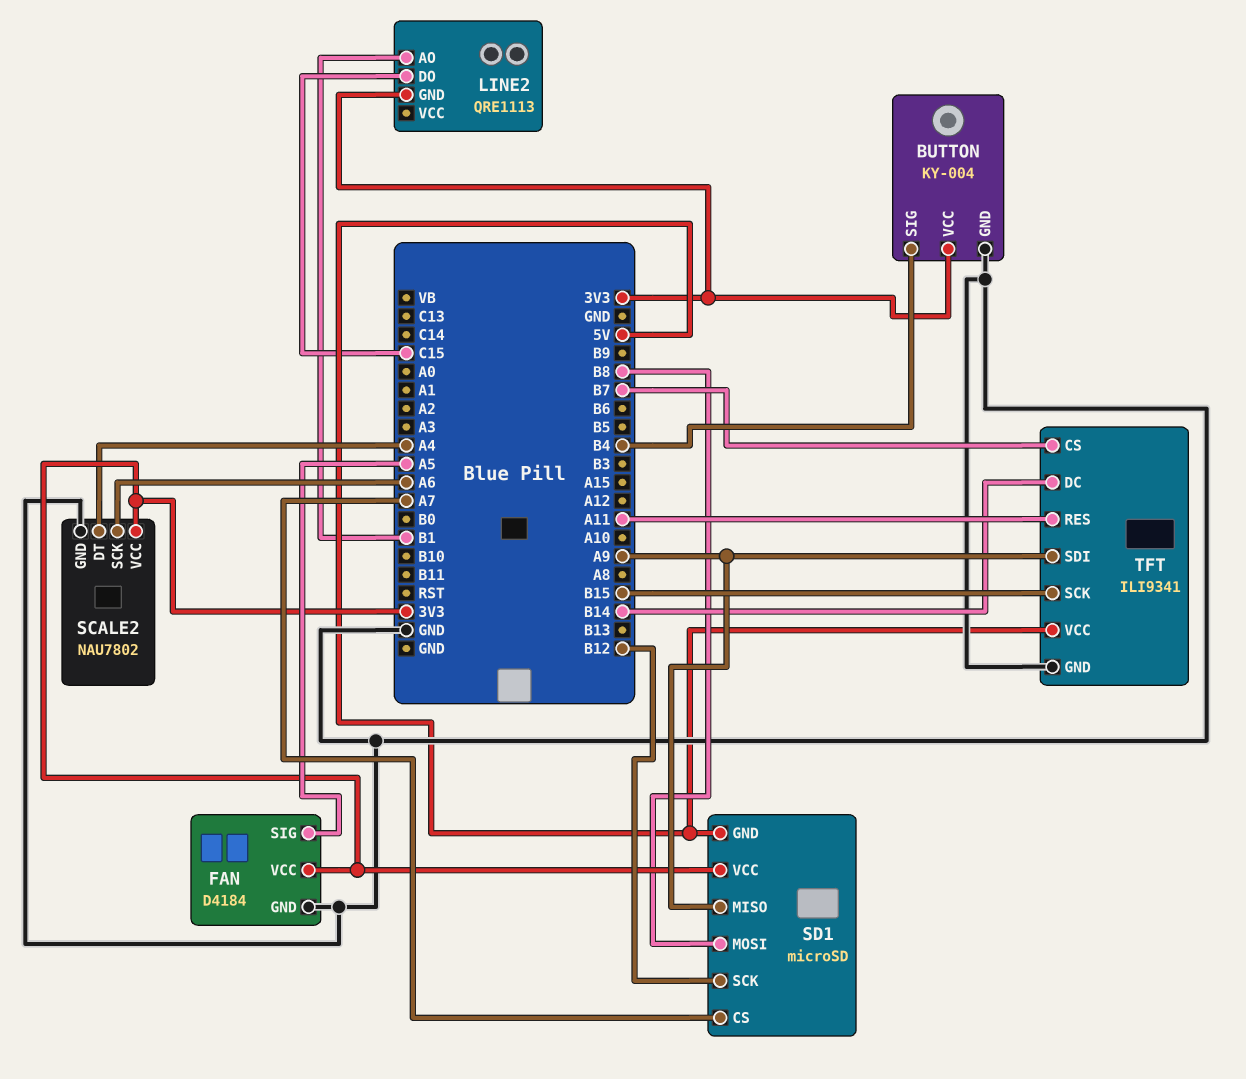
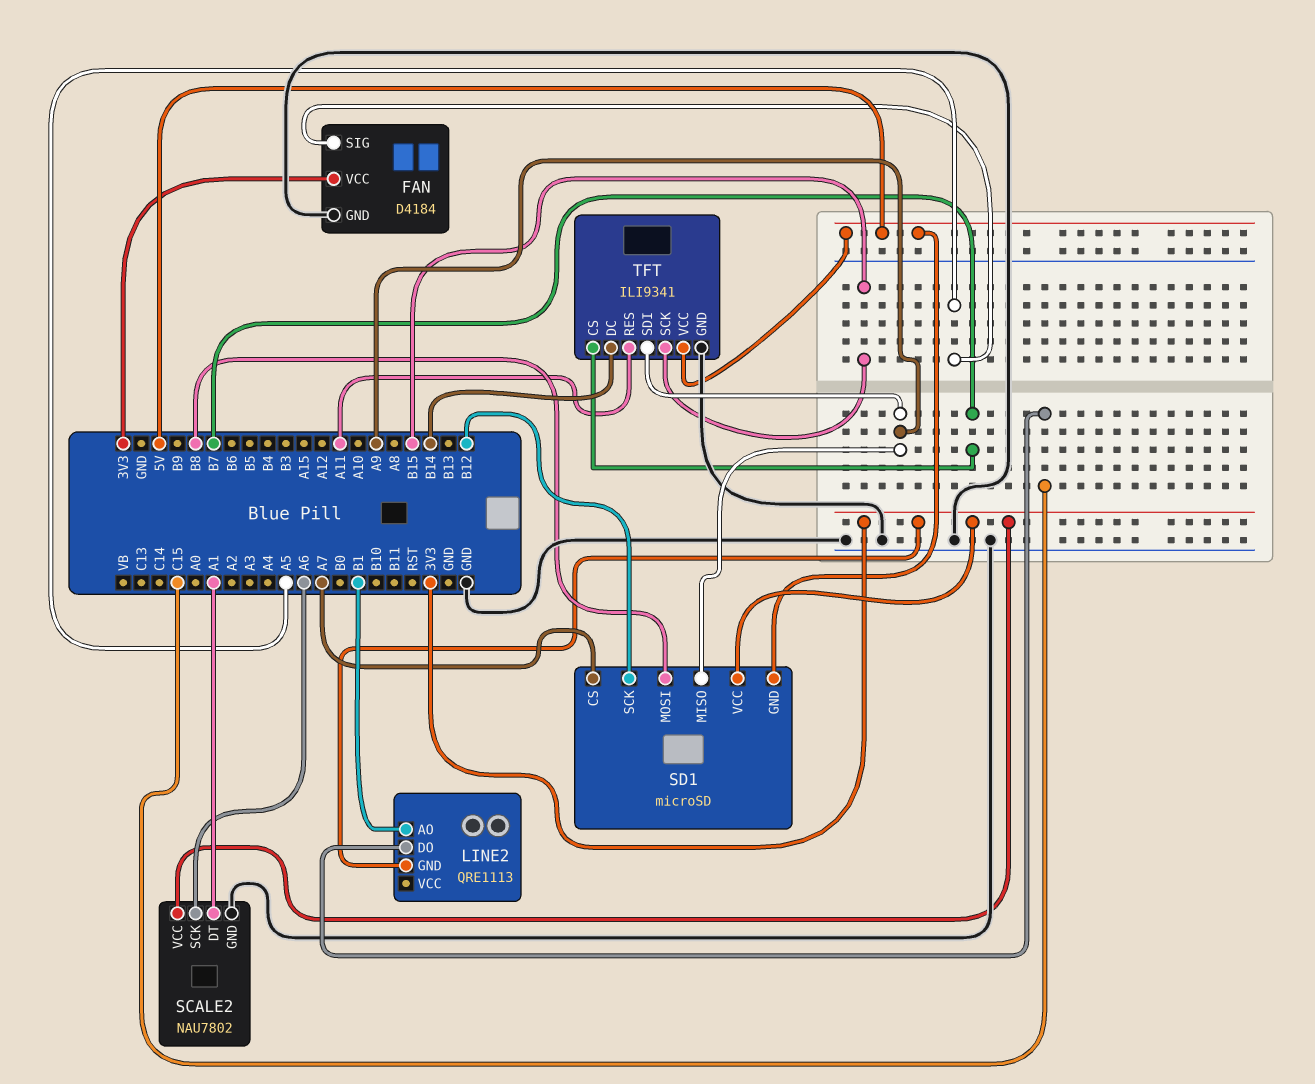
BUTTON: KY-004 -> none
BUTTON pin GND: GND -> none
BUTTON pin SIG: B4 -> none
BUTTON pin VCC: 3V3 -> none
SCALE2 pin DT: A4 -> A1

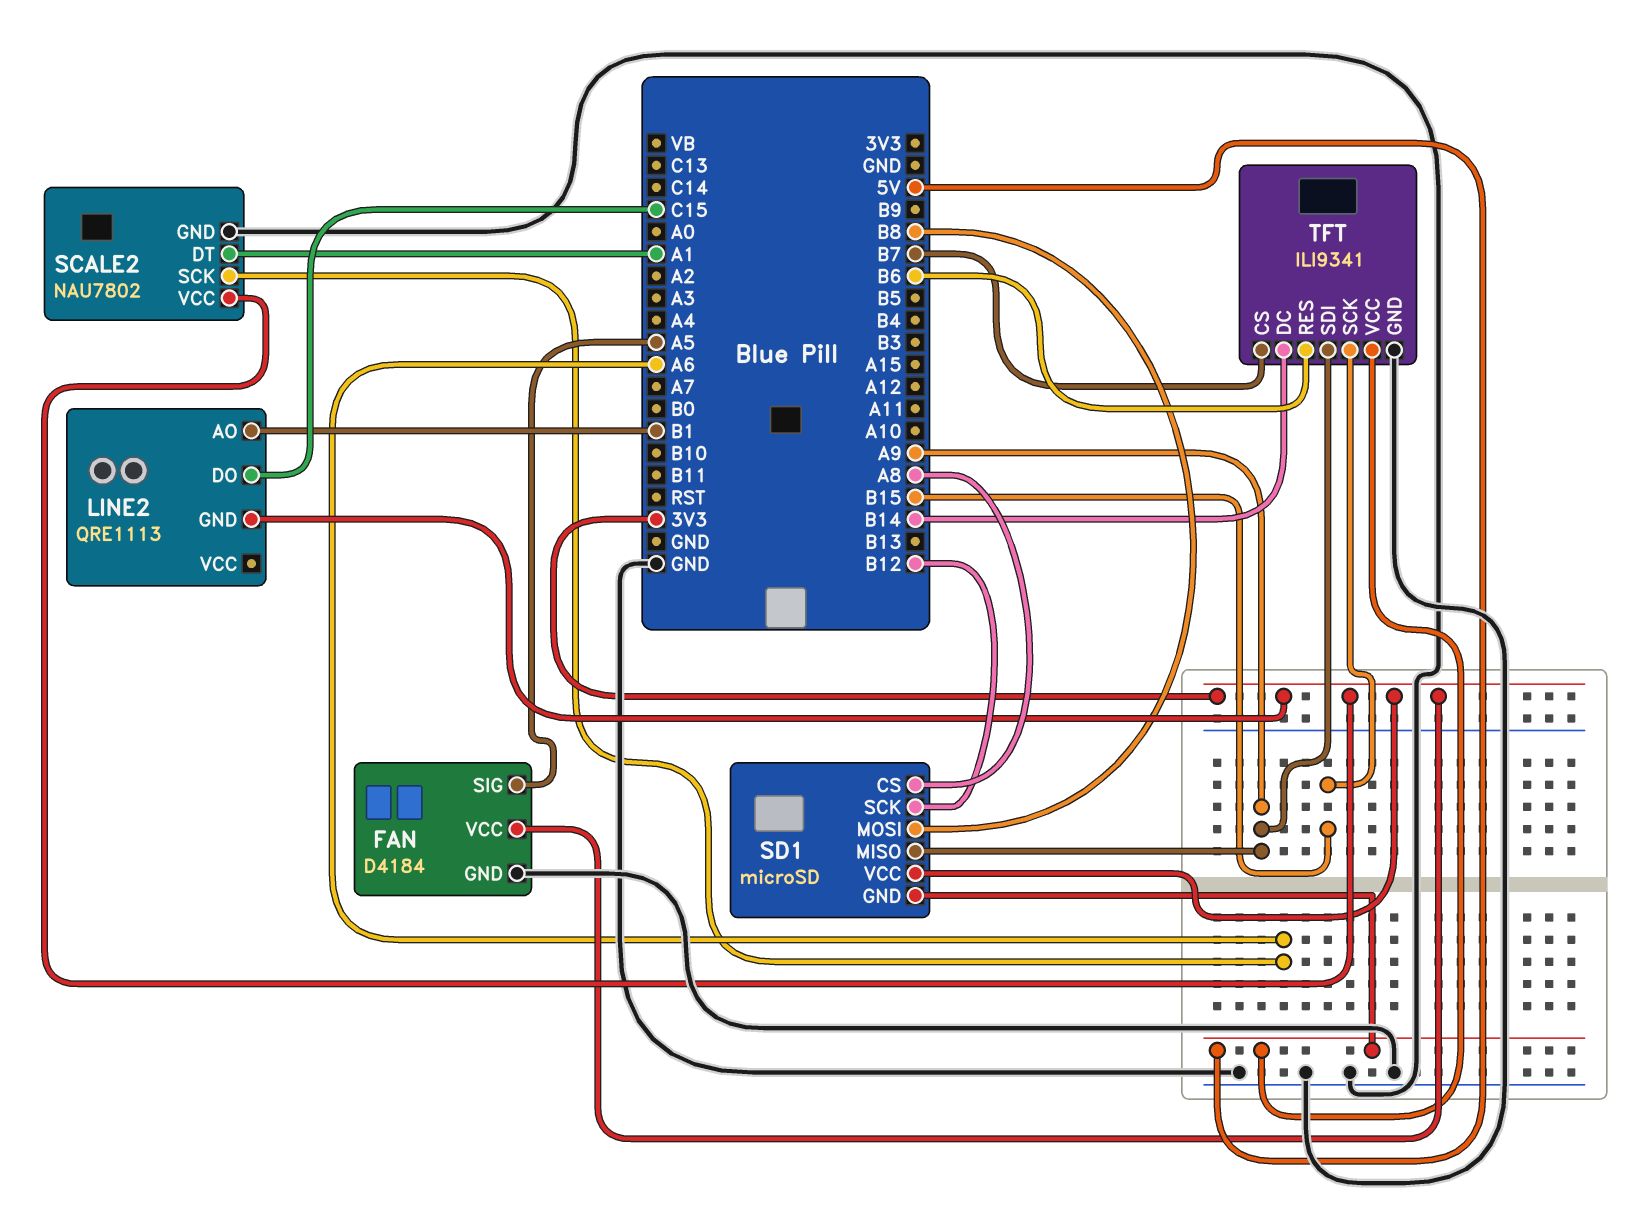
SD1 pin CS: A7 -> A8
TFT pin RES: A11 -> B6

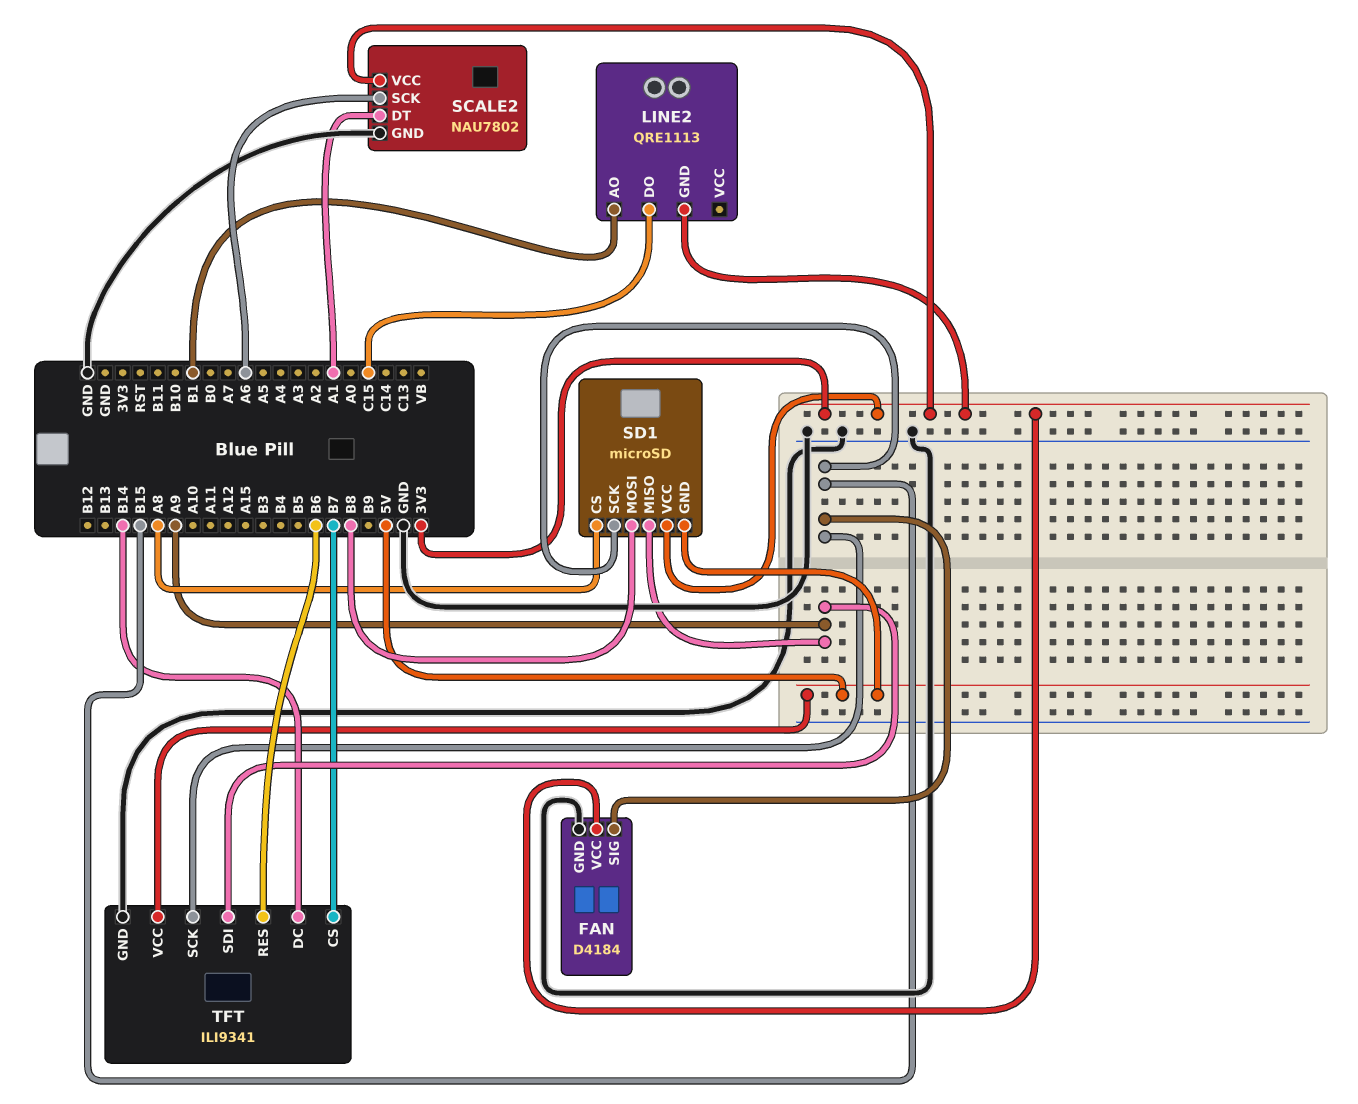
FAN pin SIG: A5 -> B15
SD1 pin SCK: B12 -> B15

